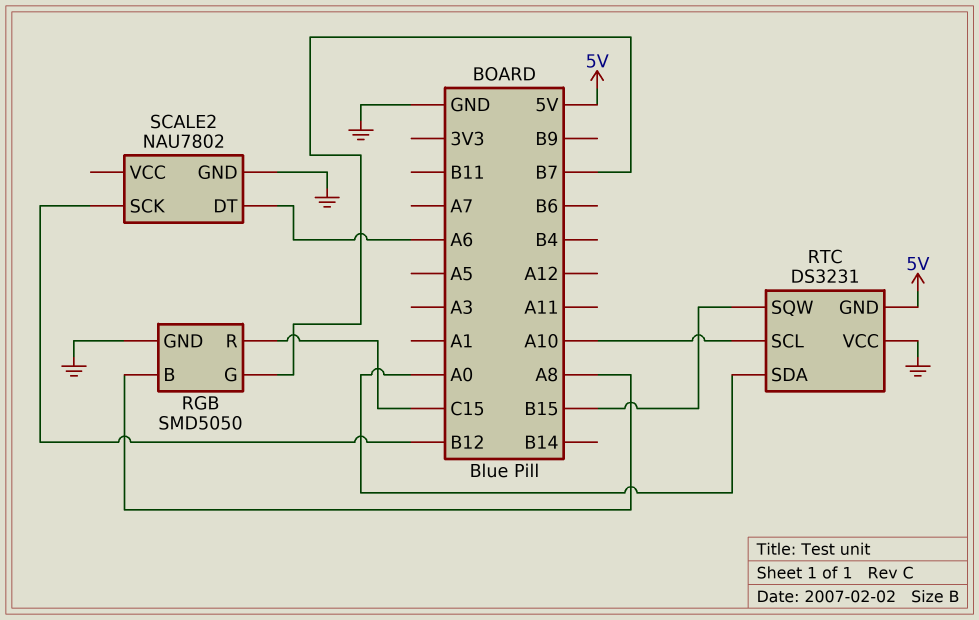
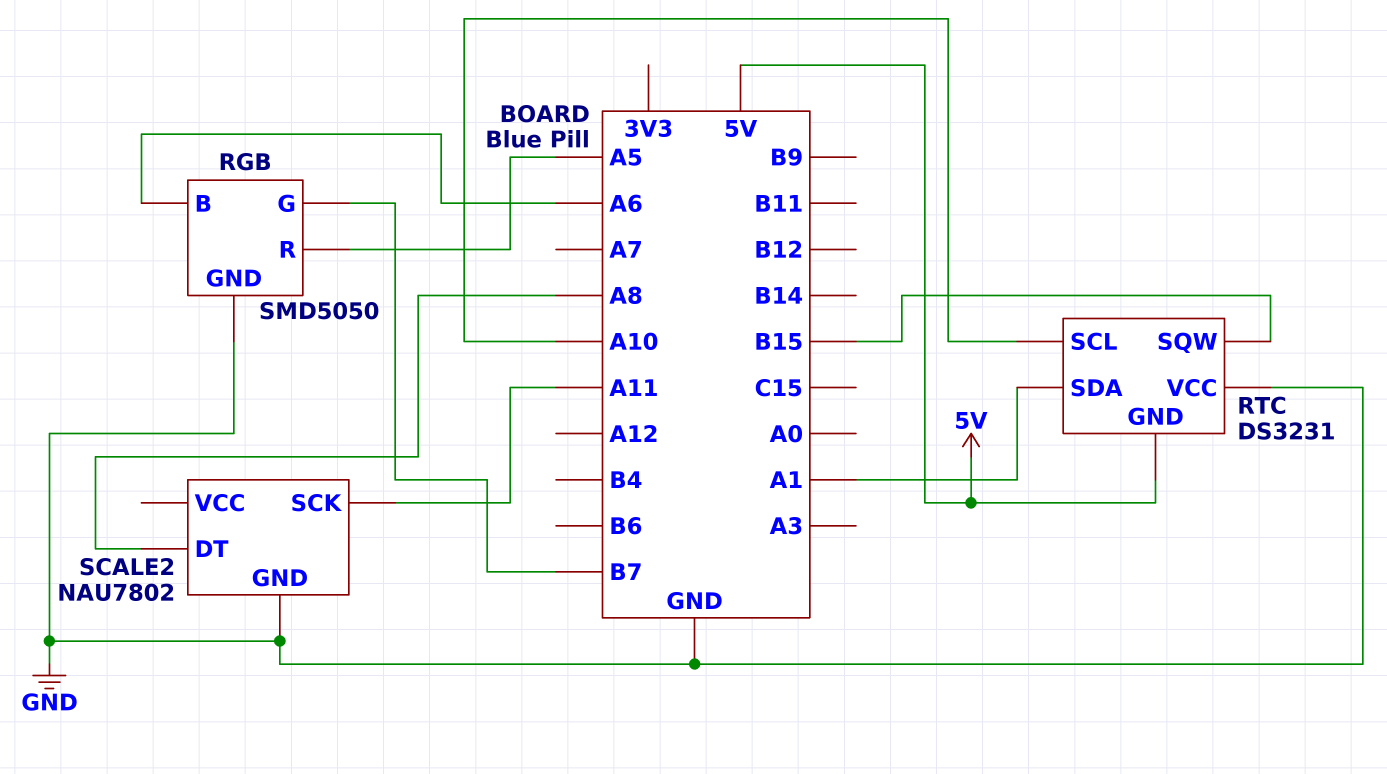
RGB pin B: A8 -> A6
RGB pin R: C15 -> A5
RTC pin SDA: A0 -> A1
SCALE2 pin DT: A6 -> A8
SCALE2 pin SCK: B12 -> A11

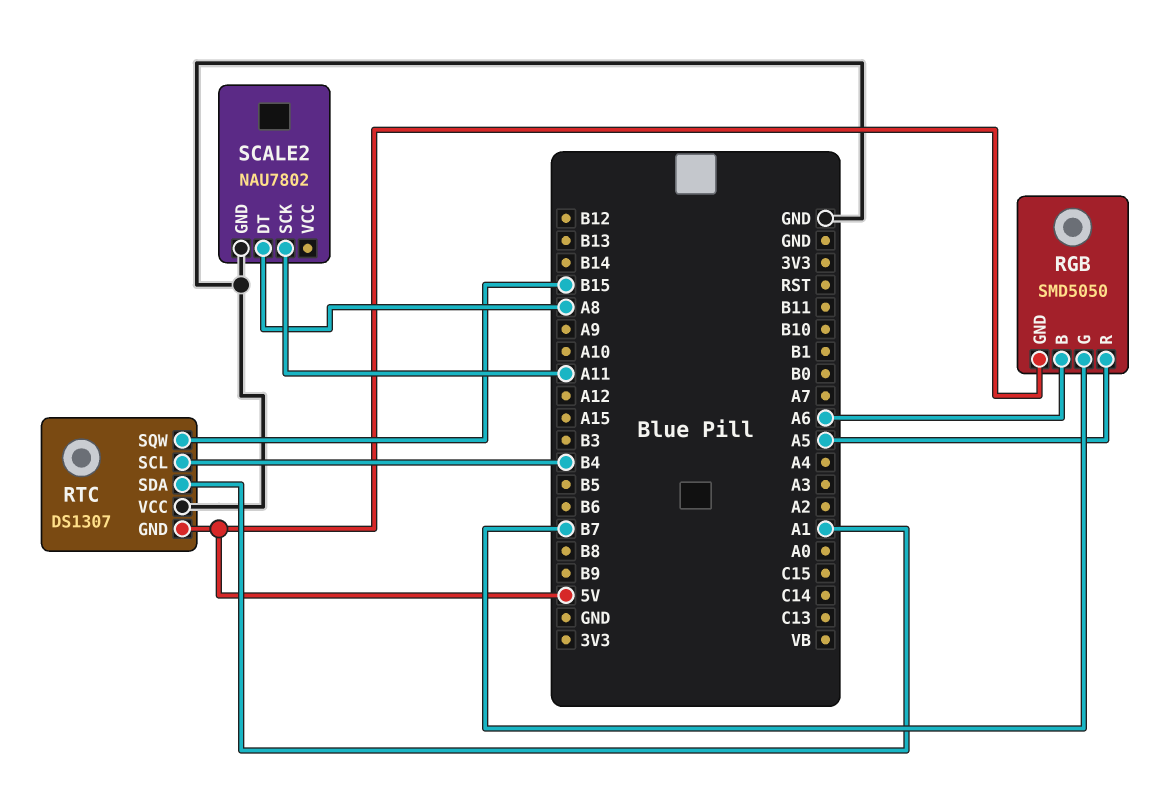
RGB pin GND: GND -> 5V
RTC: DS3231 -> DS1307
RTC pin SCL: A10 -> B4

